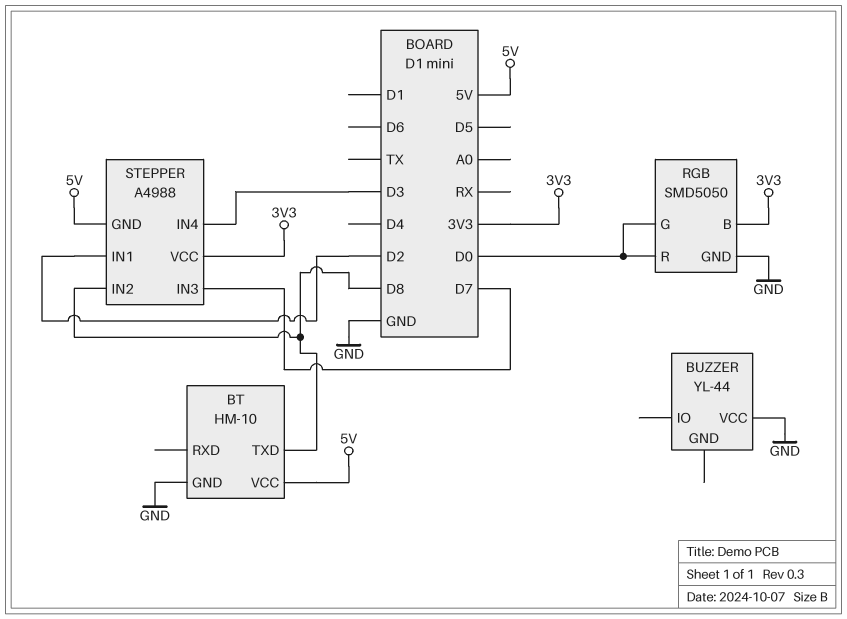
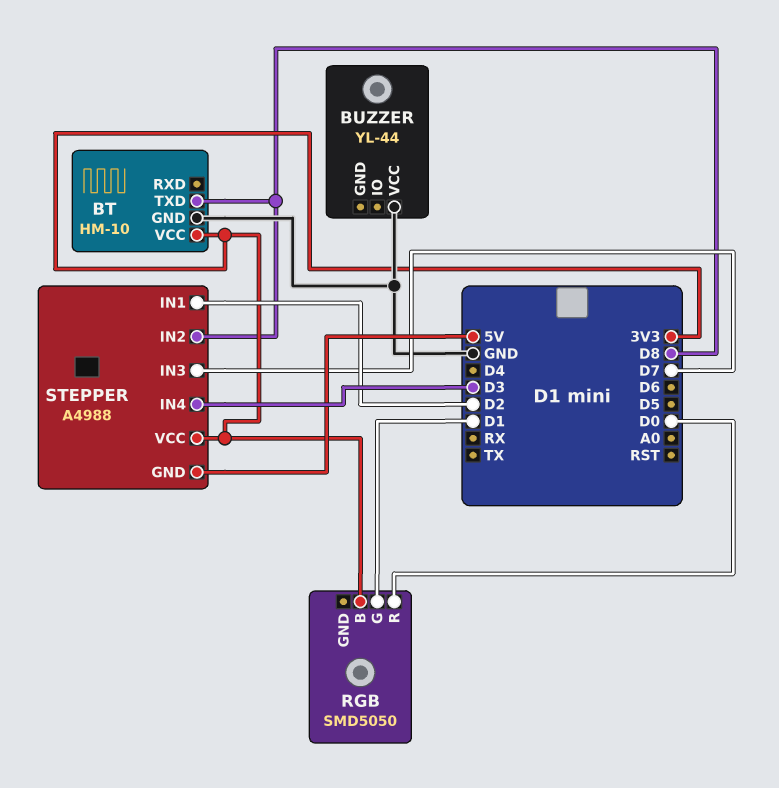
BT pin VCC: 5V -> 3V3
RGB pin G: D0 -> D1
RGB pin GND: GND -> none

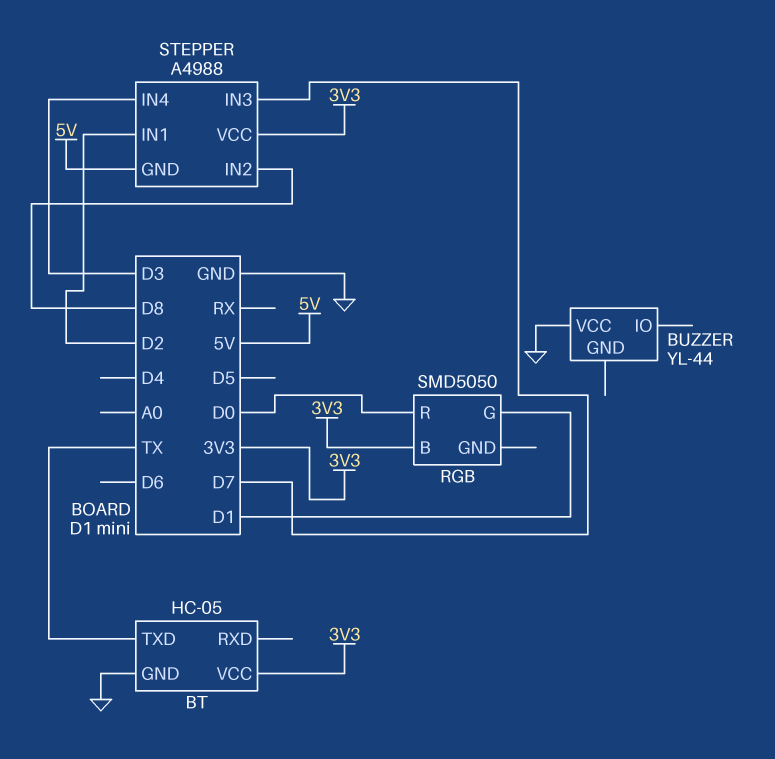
BT: HM-10 -> HC-05
BT pin TXD: D8 -> TX

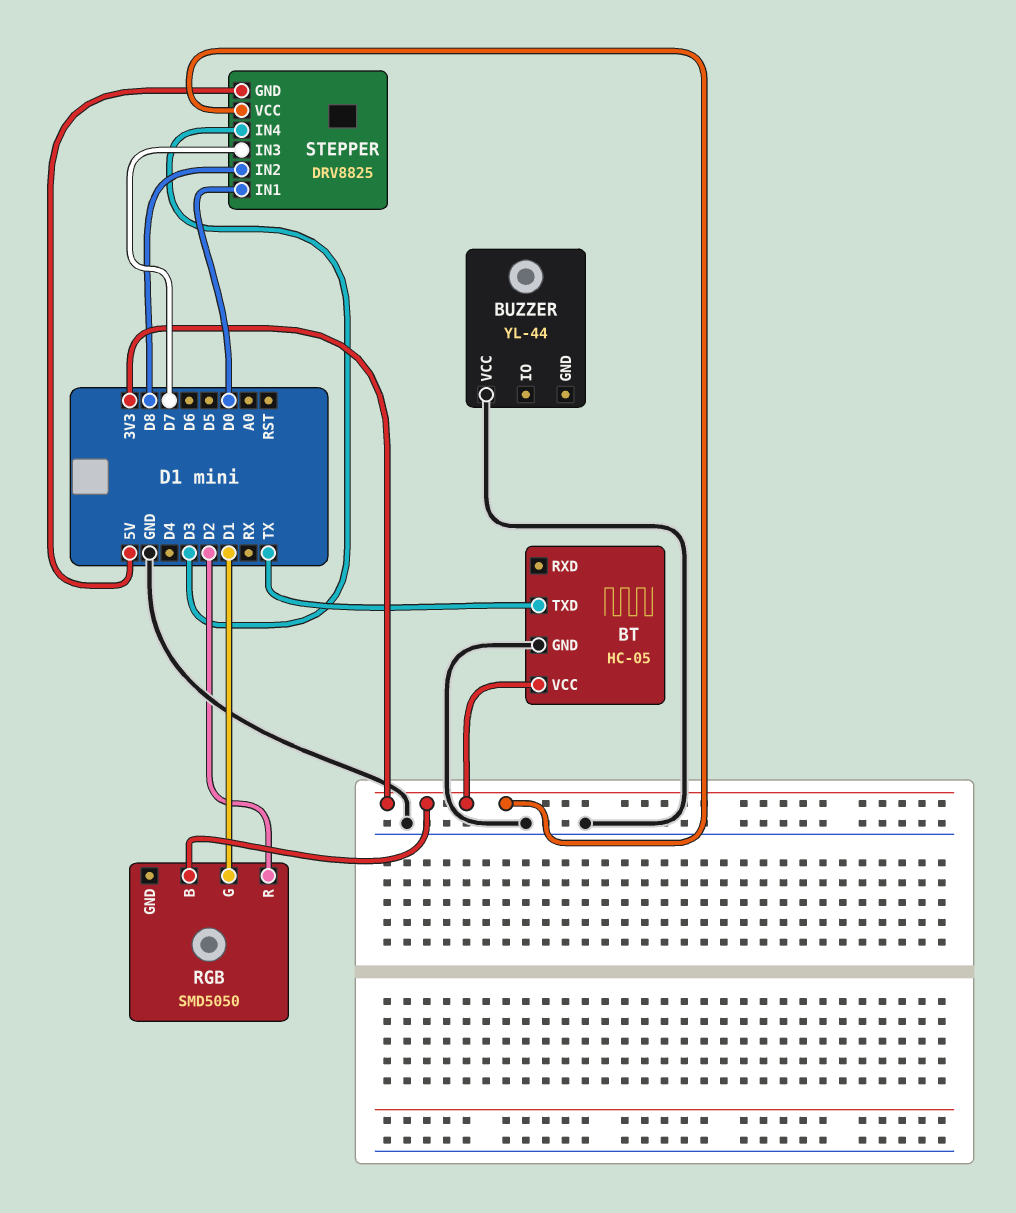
RGB pin R: D0 -> D2
STEPPER: A4988 -> DRV8825
STEPPER pin IN1: D2 -> D0

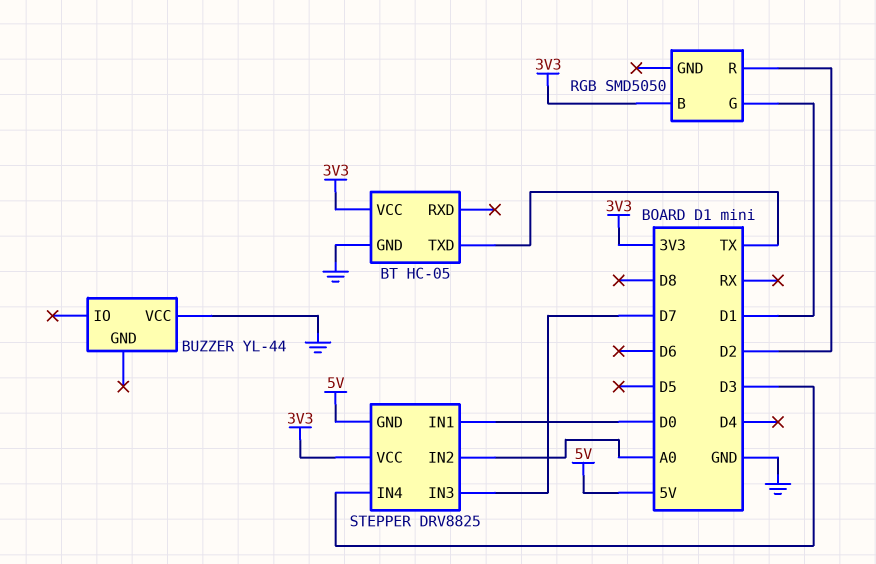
STEPPER pin IN2: D8 -> A0

